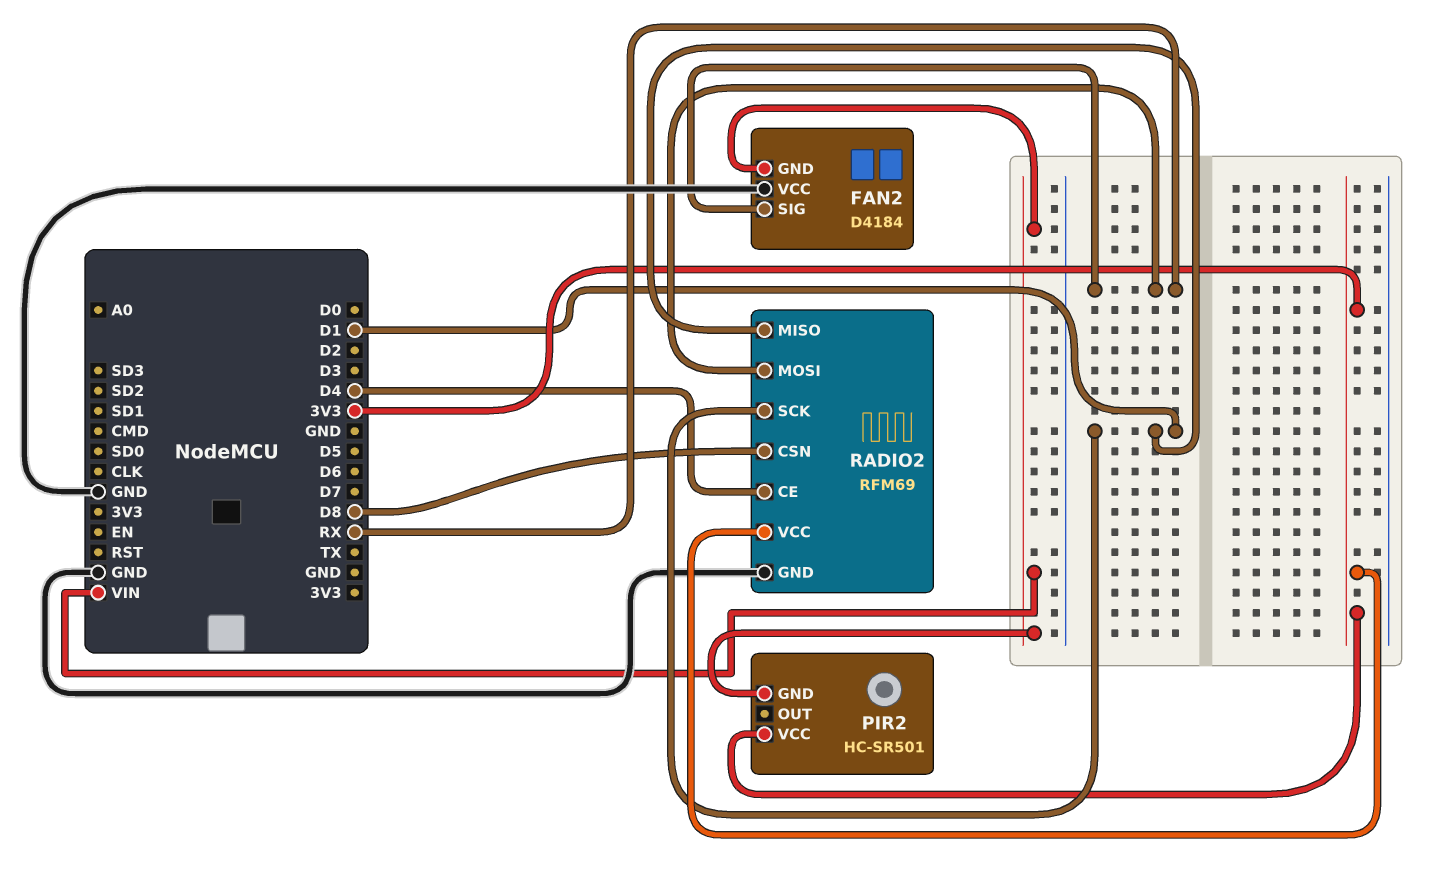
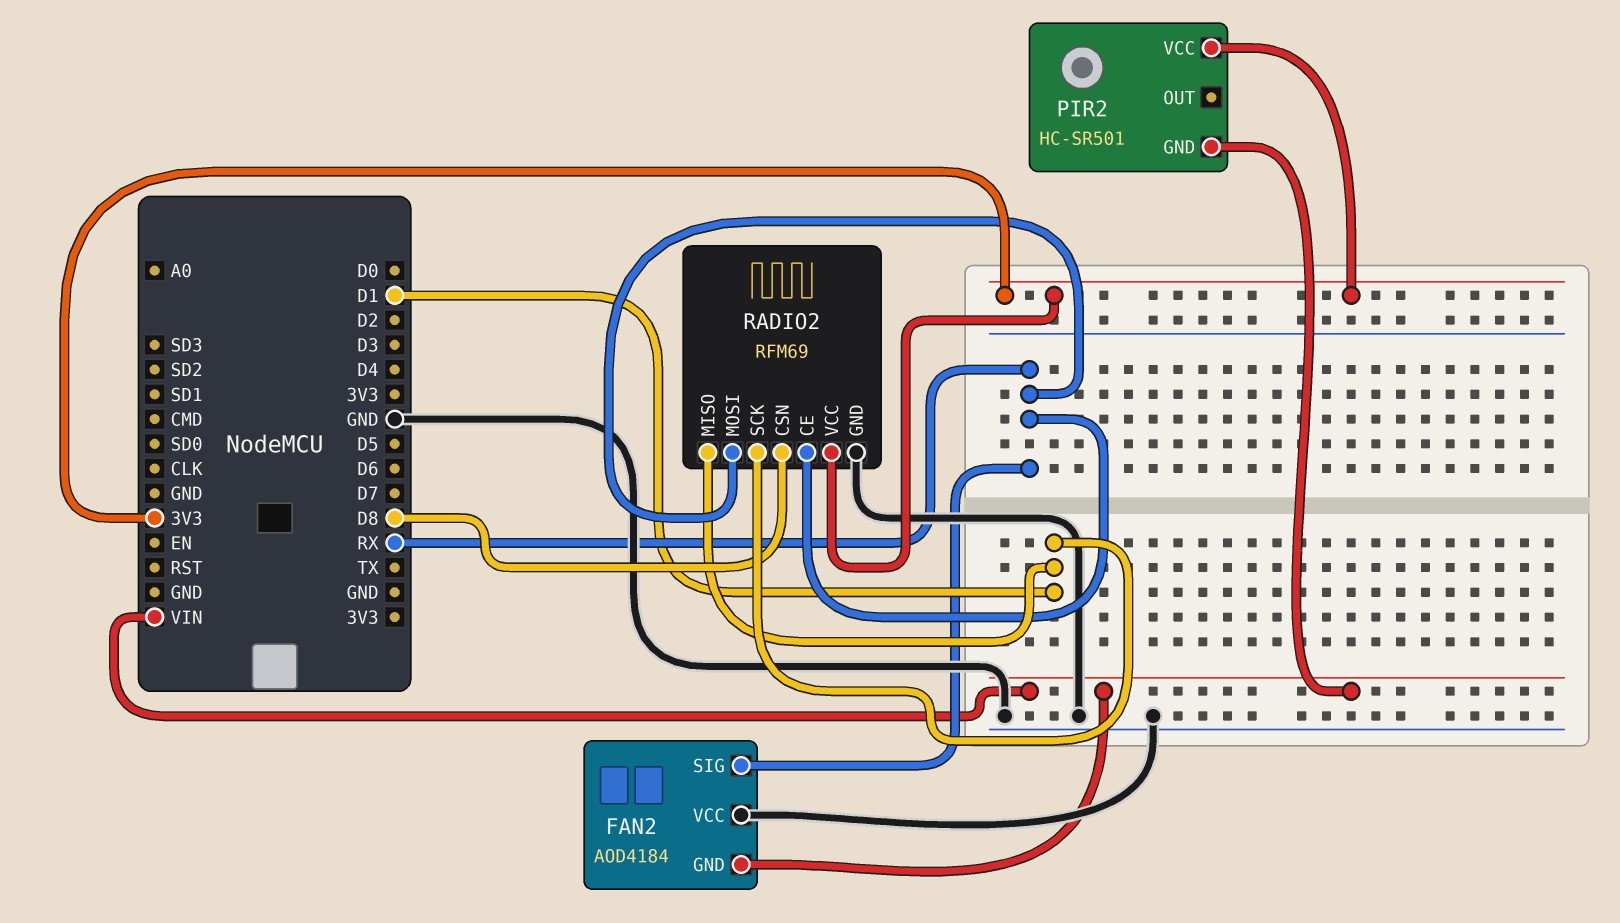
FAN2: D4184 -> AOD4184
RADIO2 pin CE: D4 -> RX

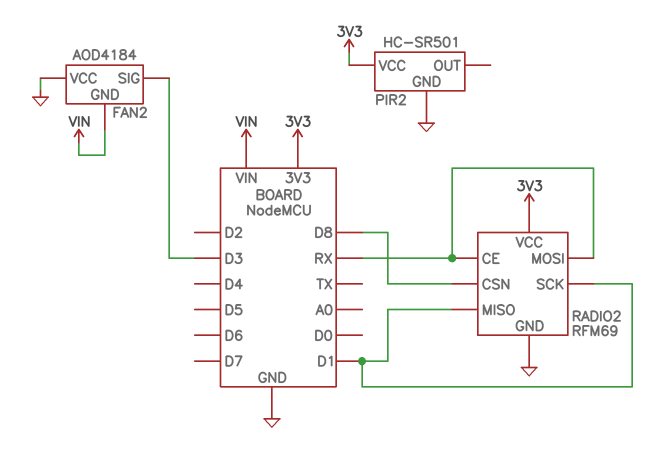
FAN2 pin SIG: RX -> D3
PIR2 pin GND: VIN -> GND

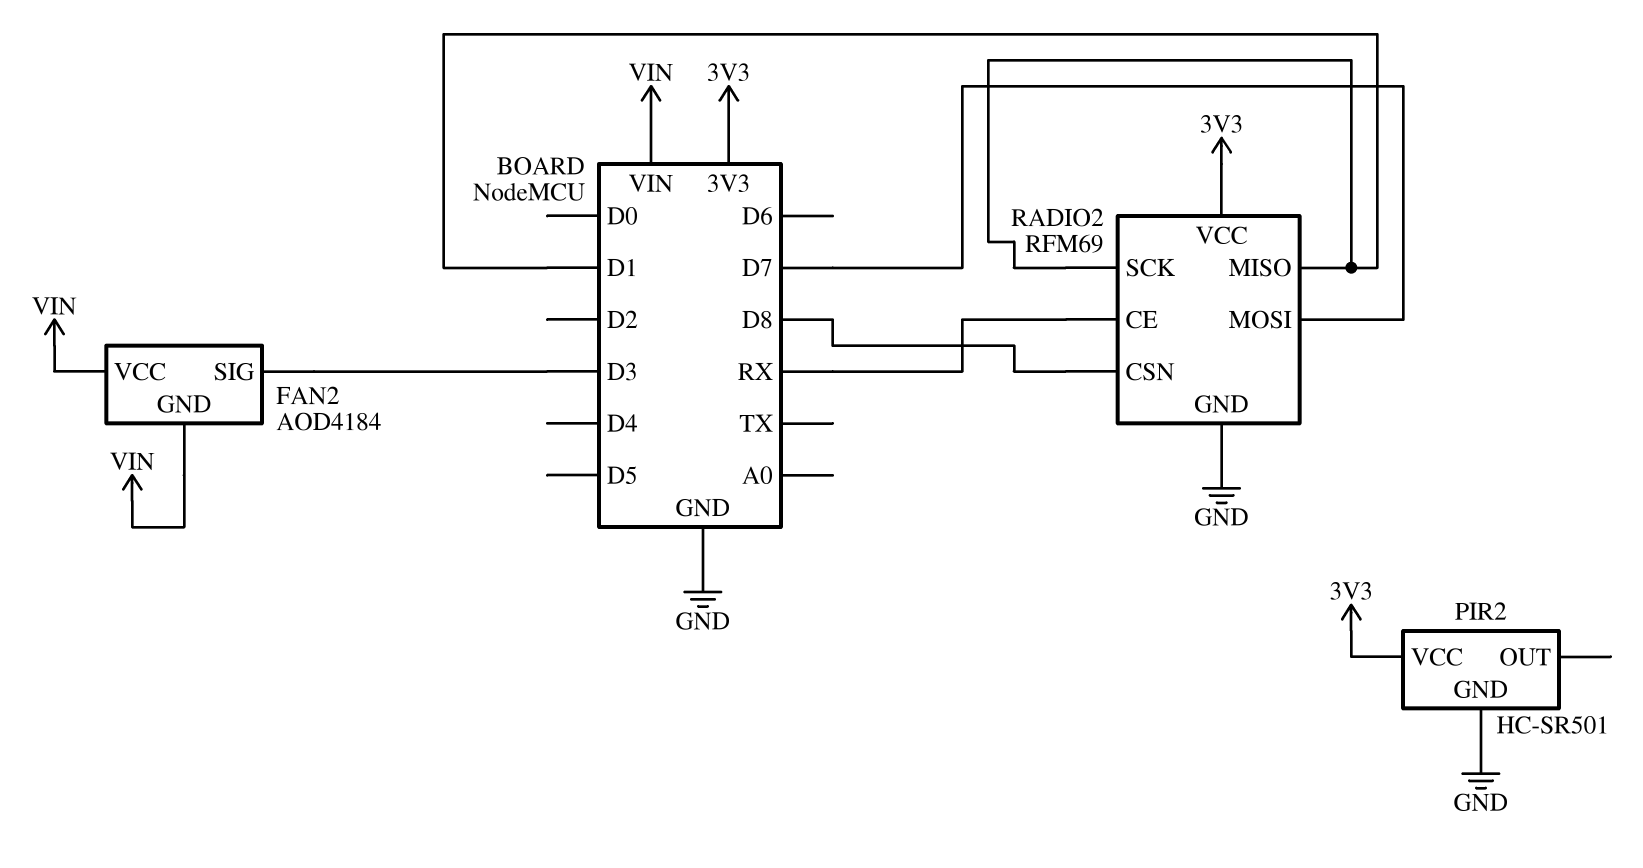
FAN2 pin VCC: GND -> VIN
RADIO2 pin MOSI: RX -> D7

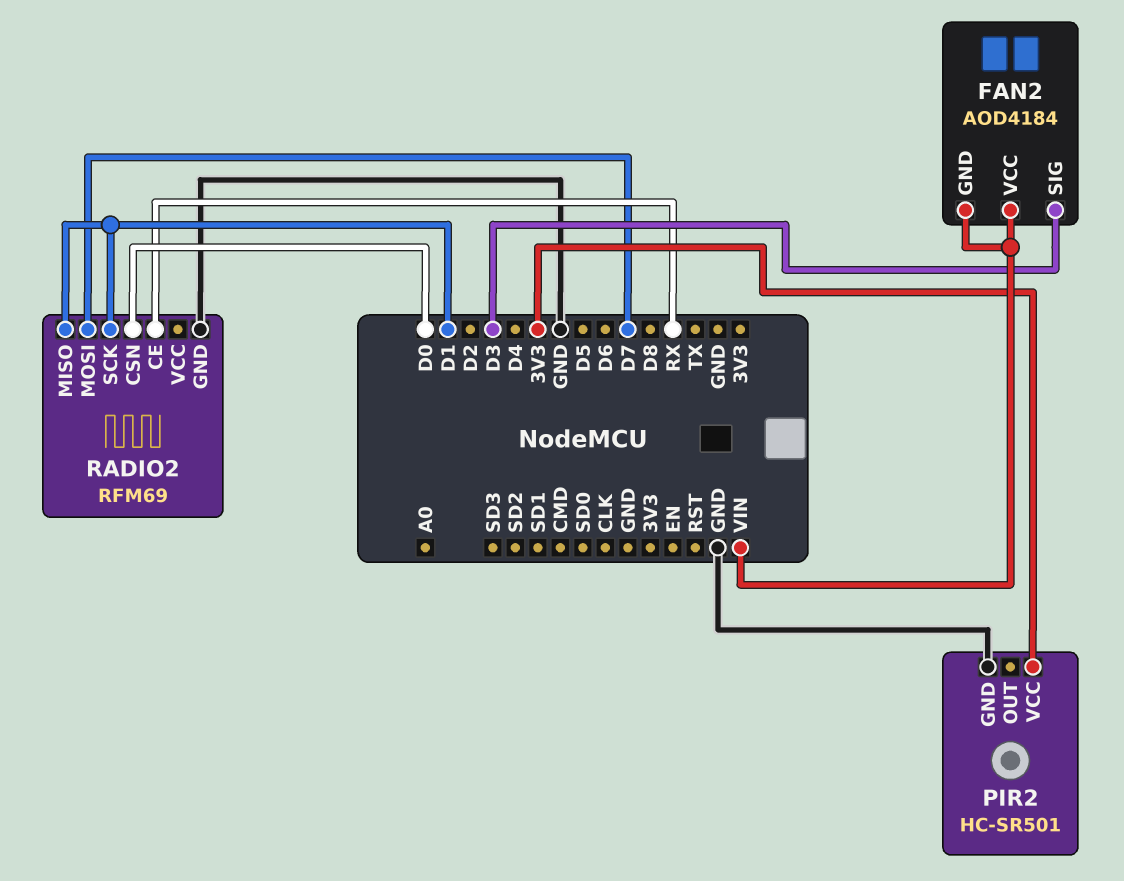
RADIO2 pin CSN: D8 -> D0
RADIO2 pin VCC: 3V3 -> none

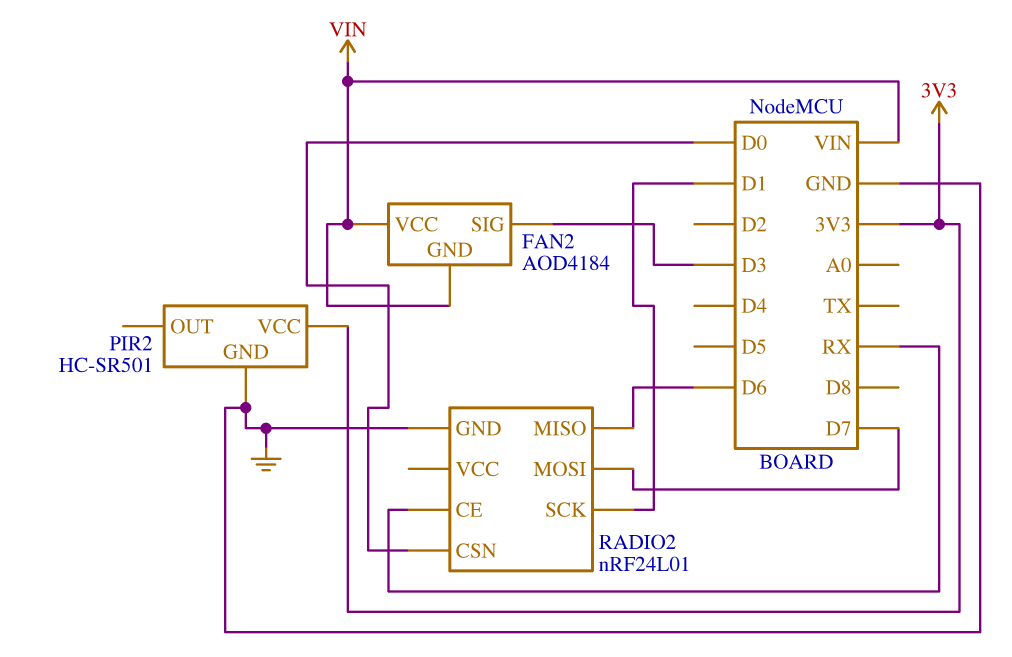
RADIO2: RFM69 -> nRF24L01
RADIO2 pin MISO: D1 -> D6

